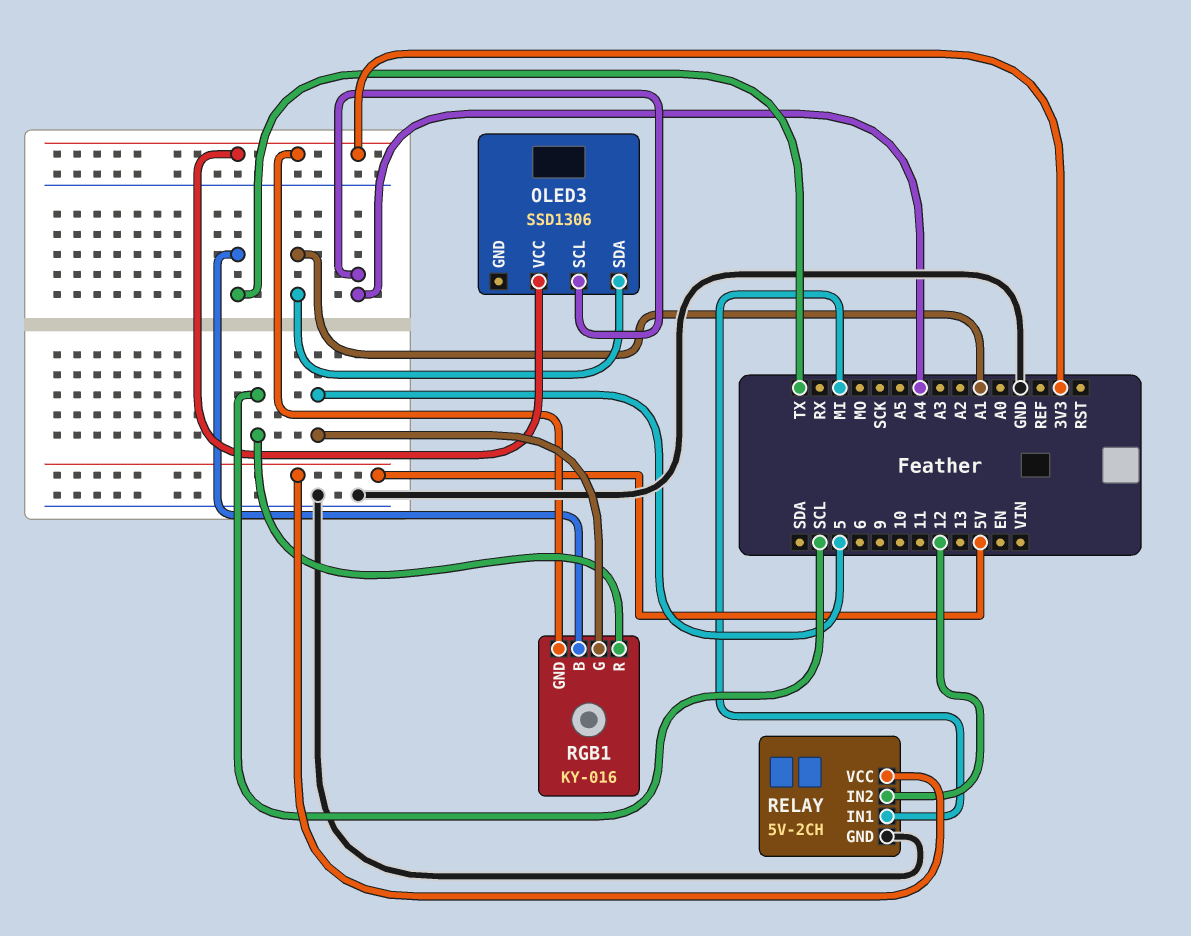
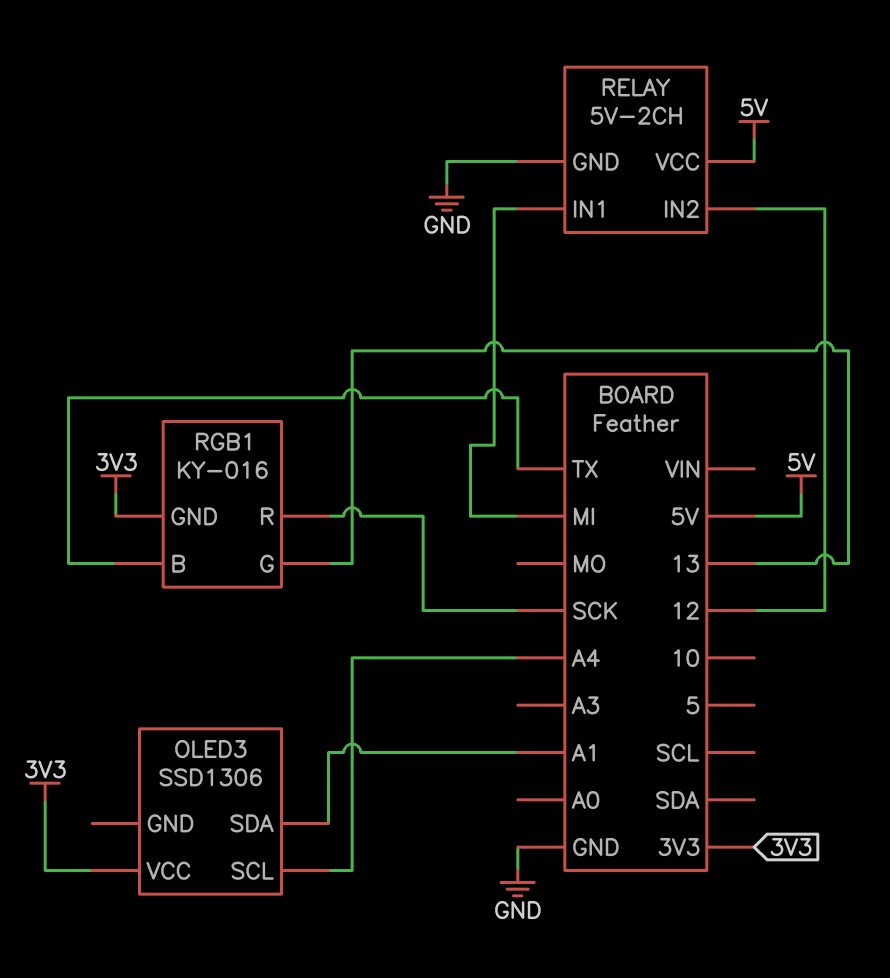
RGB1 pin G: 5 -> 13
RGB1 pin R: SCL -> SCK

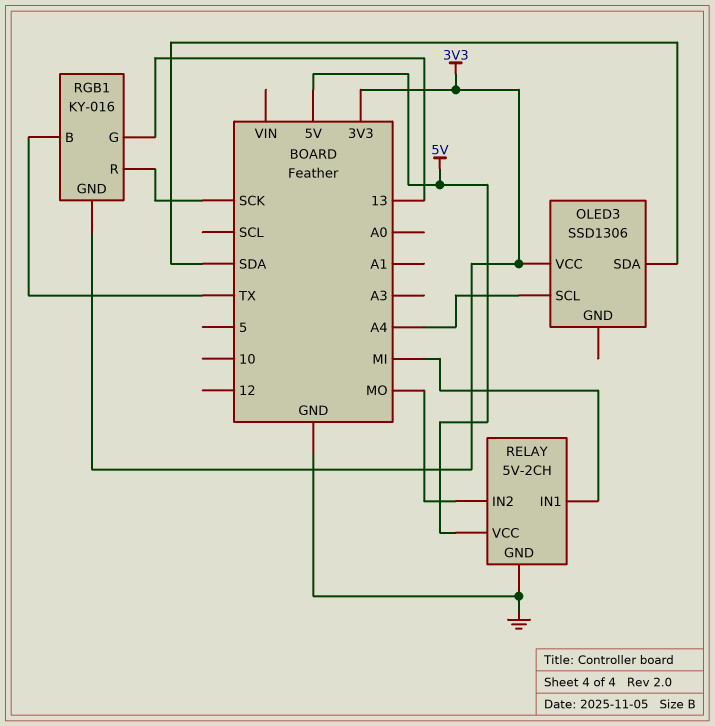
OLED3 pin SDA: A1 -> SDA
RELAY pin IN2: 12 -> MO

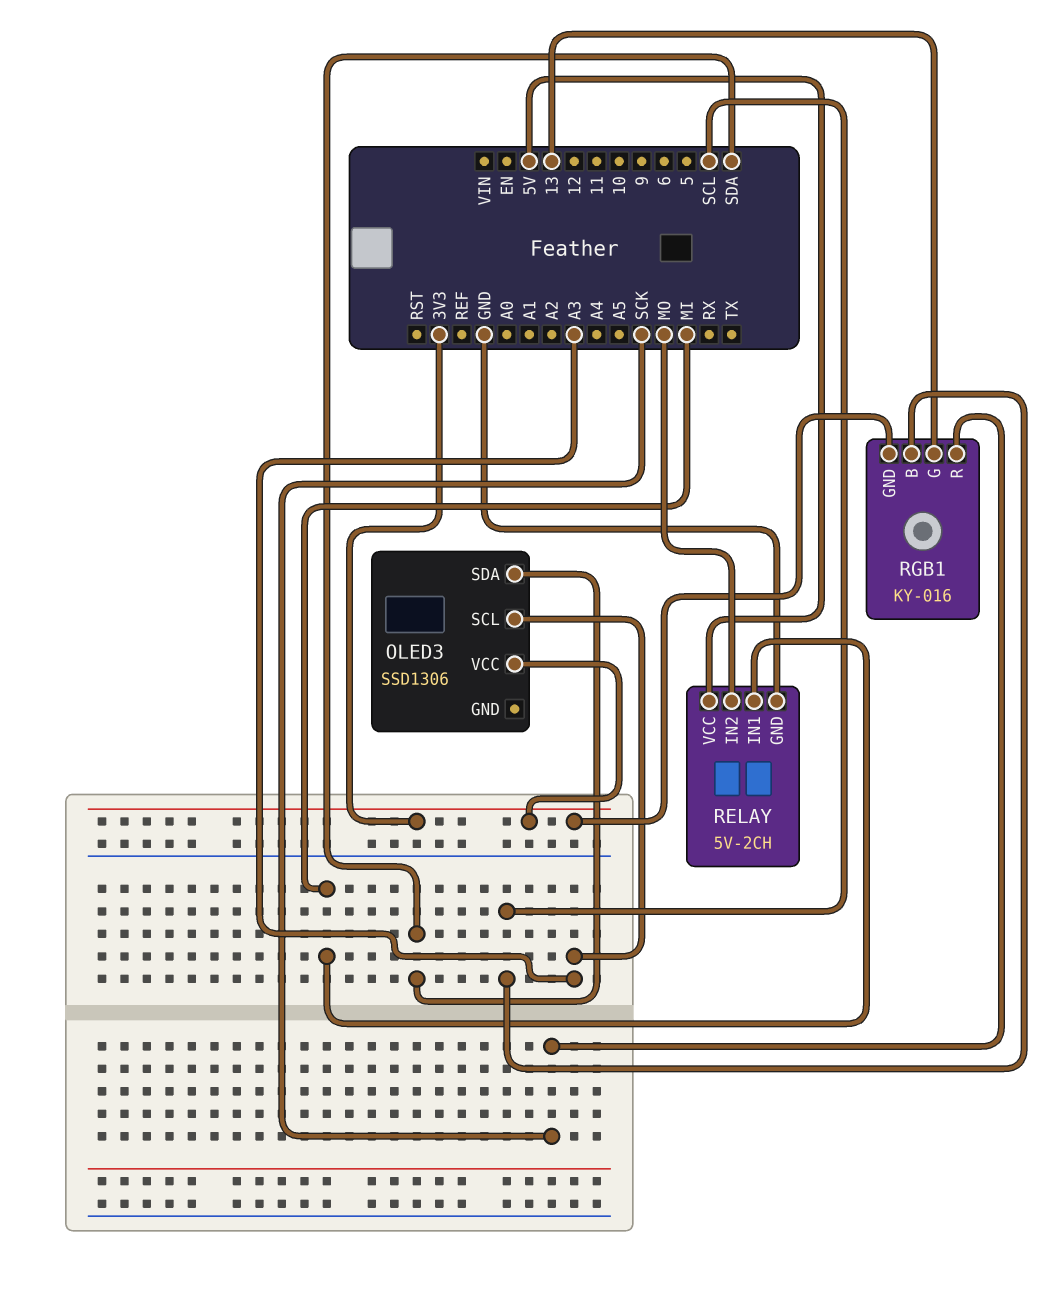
OLED3 pin SCL: A4 -> A3
RGB1 pin B: TX -> SCL

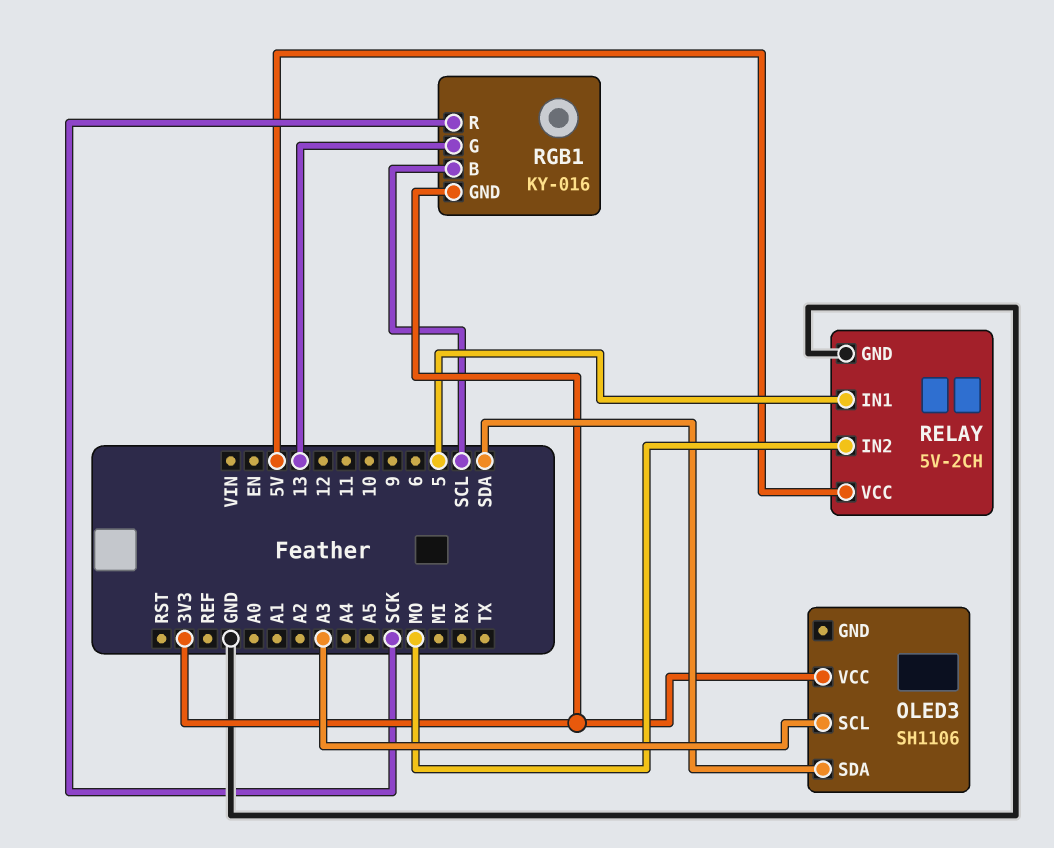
OLED3: SSD1306 -> SH1106
RELAY pin IN1: MI -> 5

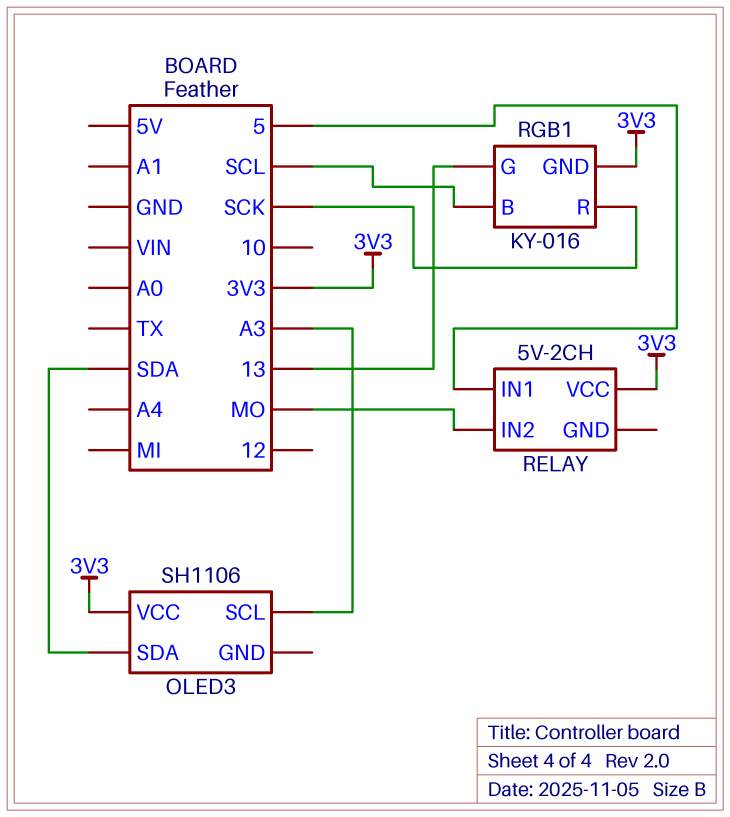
RELAY pin GND: GND -> none
RELAY pin VCC: 5V -> 3V3

